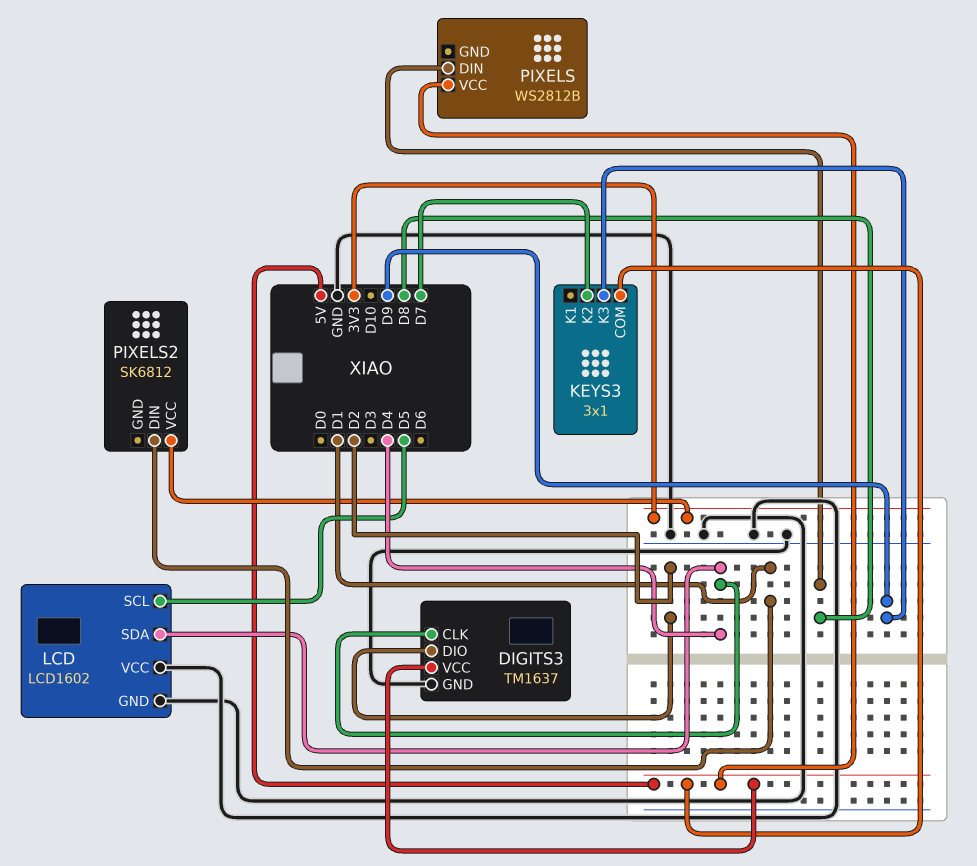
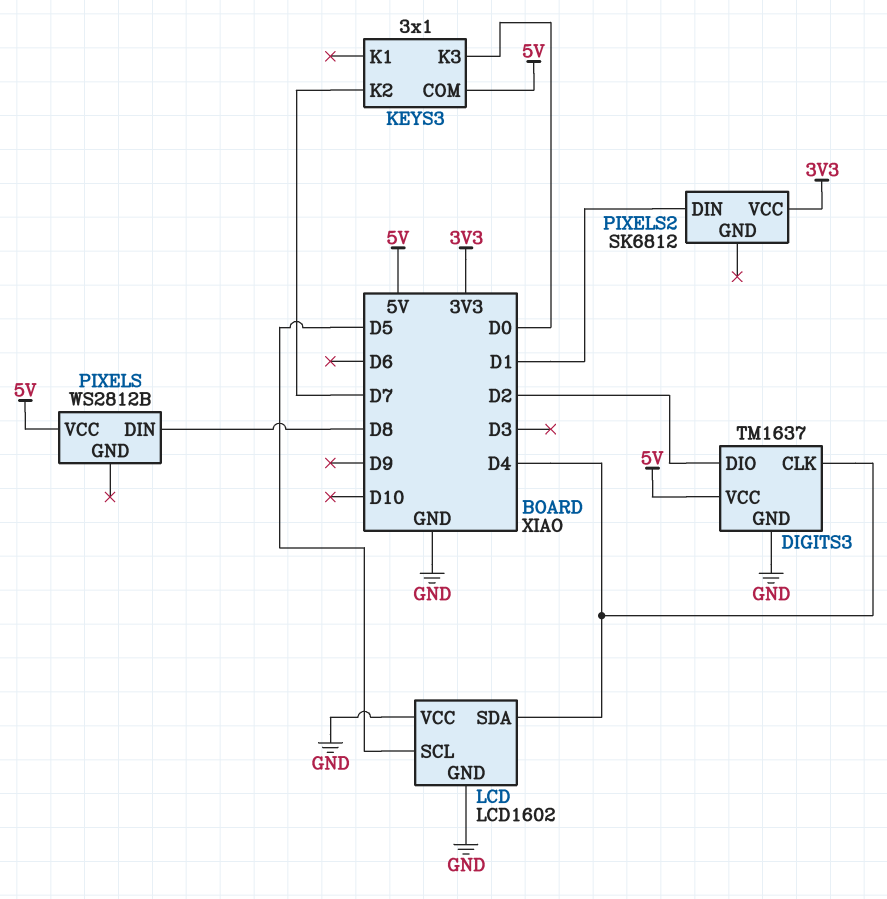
KEYS3 pin K3: D9 -> D0

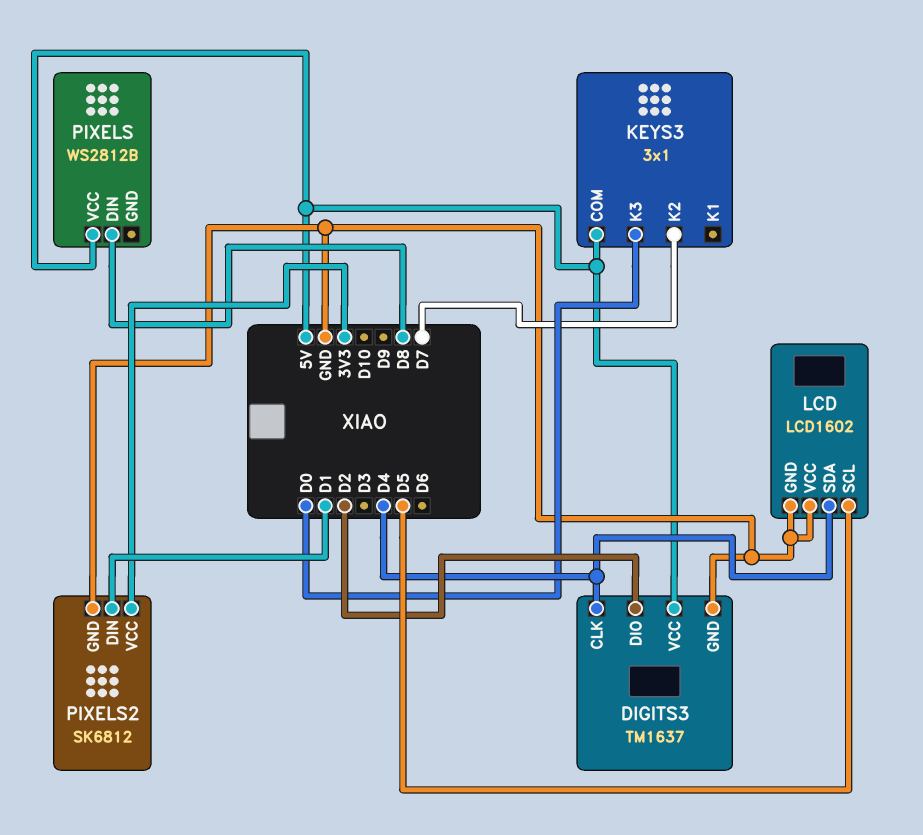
PIXELS2 pin GND: none -> GND

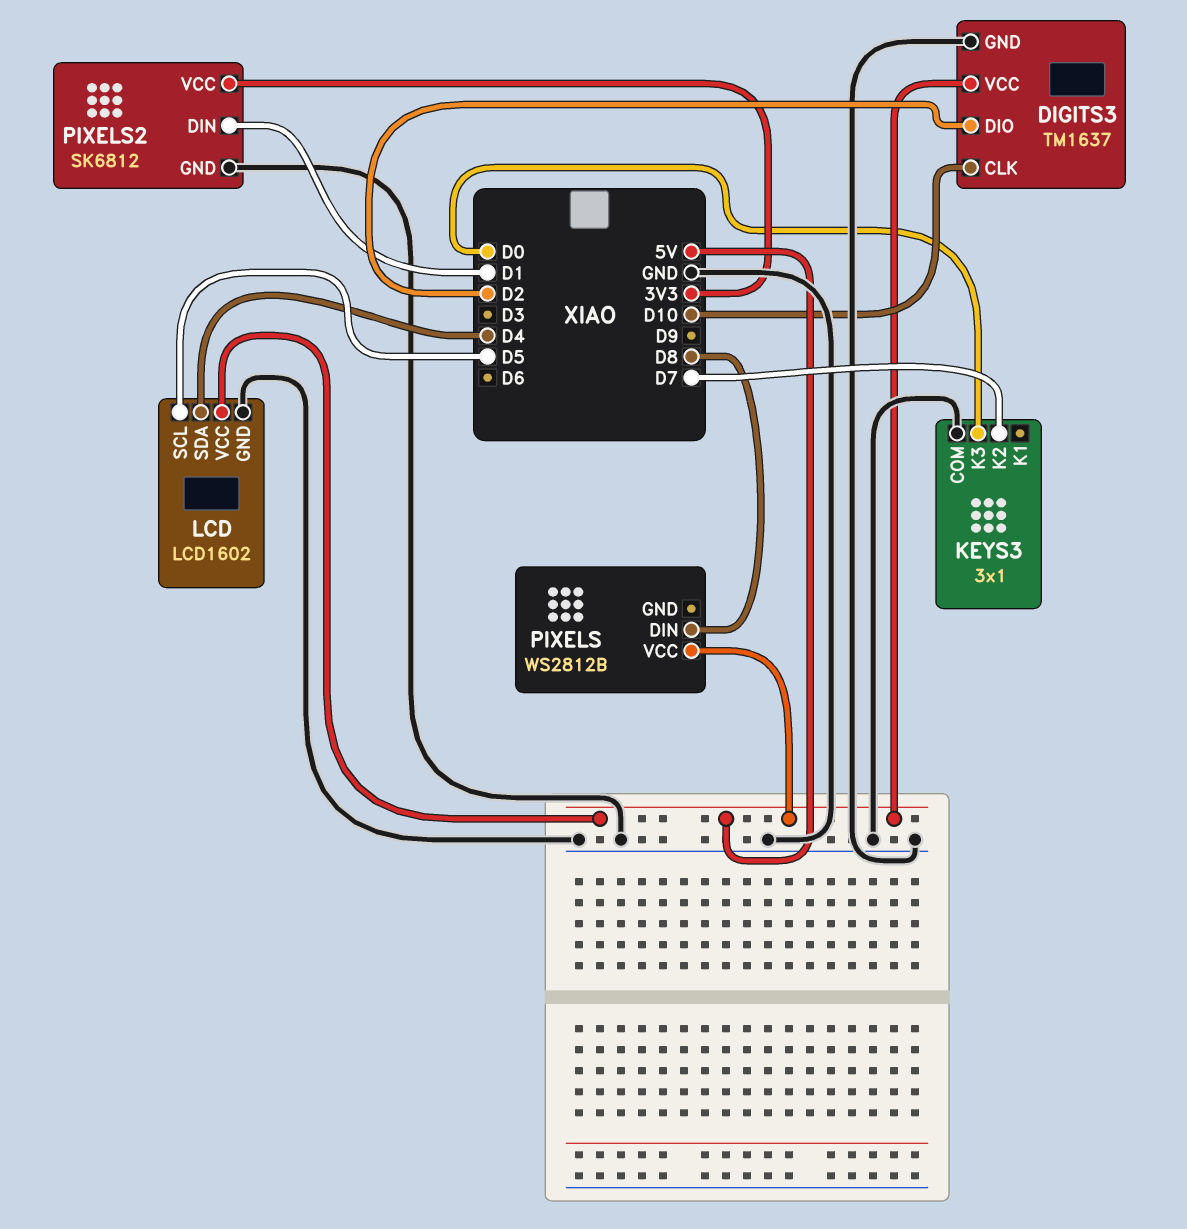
DIGITS3 pin CLK: D4 -> D10
KEYS3 pin COM: 5V -> GND
LCD pin VCC: GND -> 5V

